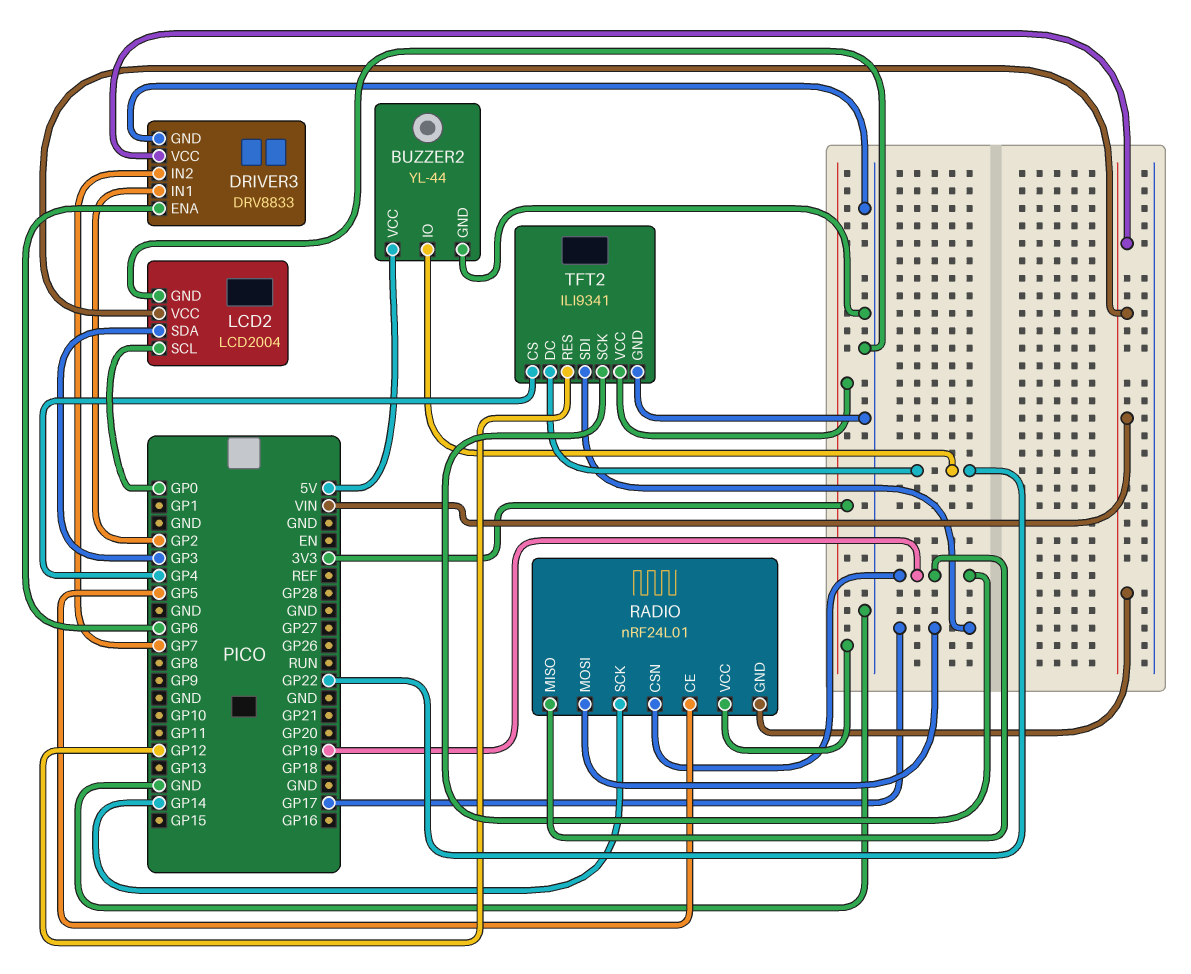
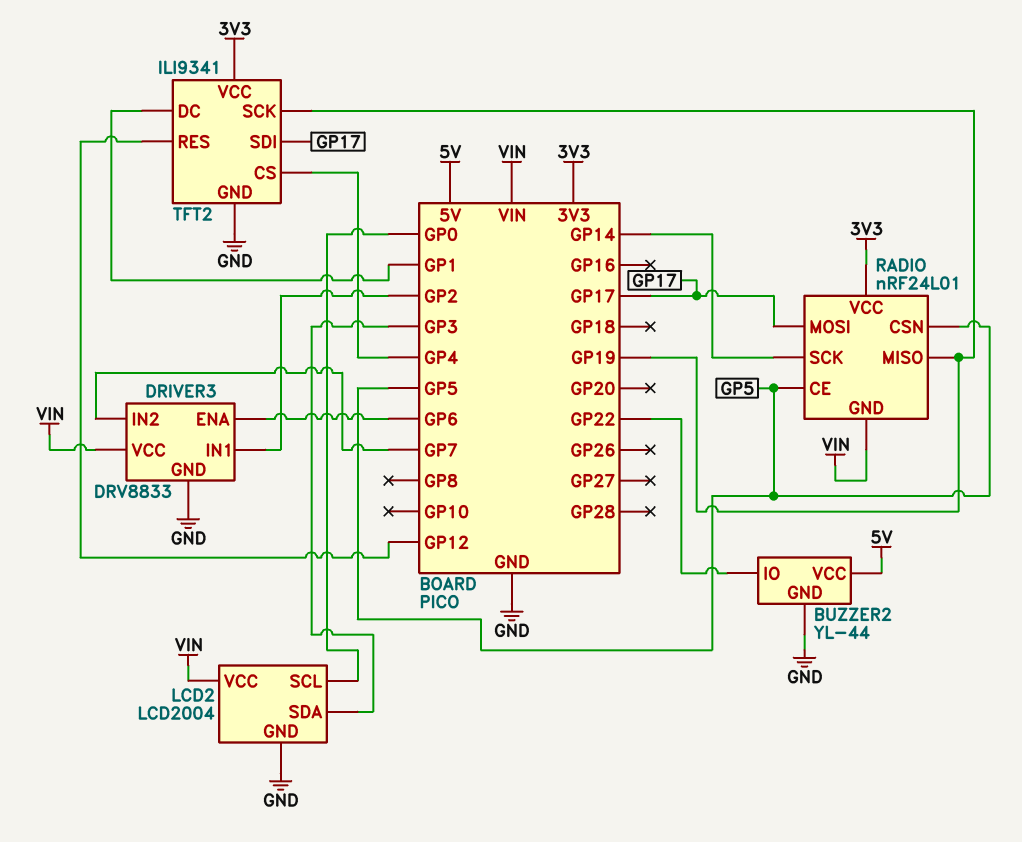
RADIO pin CSN: GP19 -> GP5
TFT2 pin DC: GP22 -> GP1

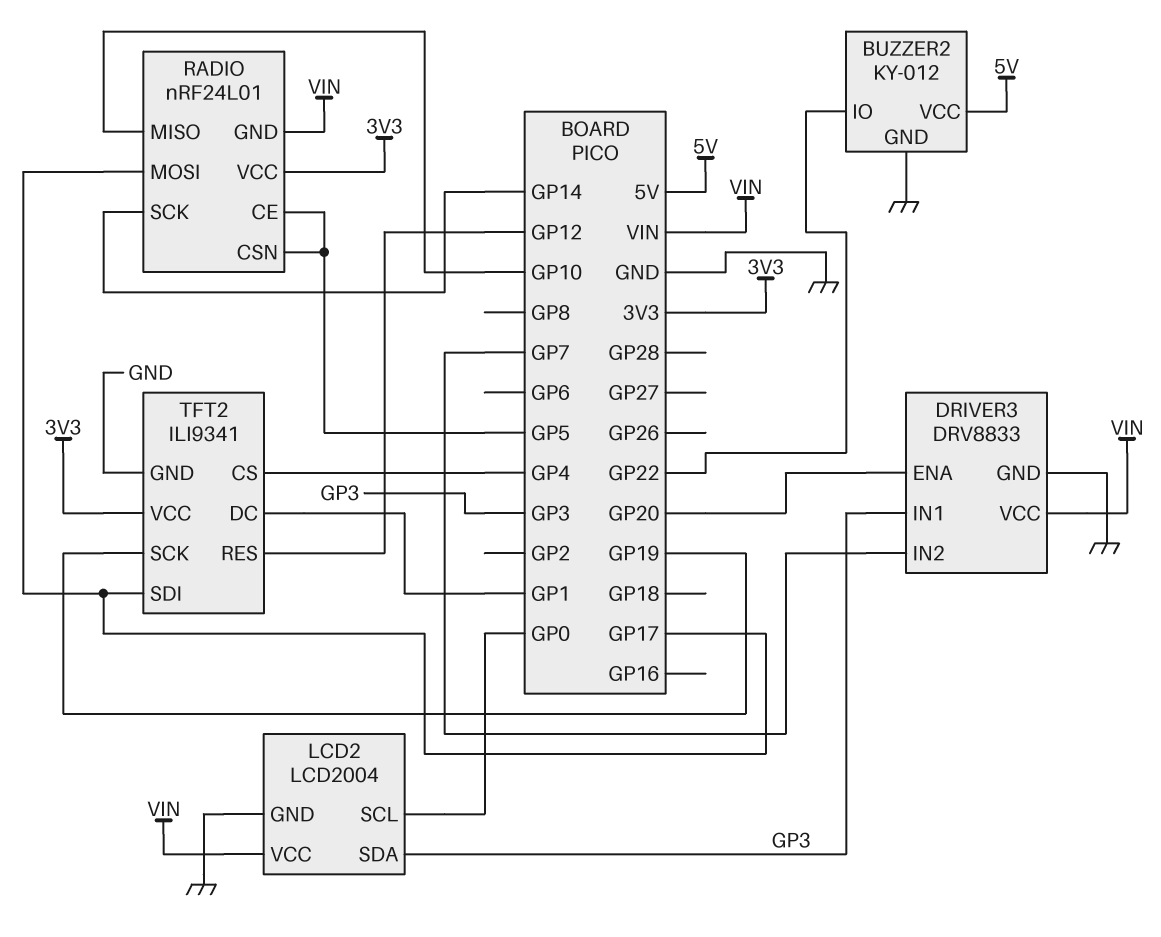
BUZZER2: YL-44 -> KY-012
DRIVER3 pin ENA: GP6 -> GP20
DRIVER3 pin IN1: GP2 -> GP3
RADIO pin MISO: GP19 -> GP10

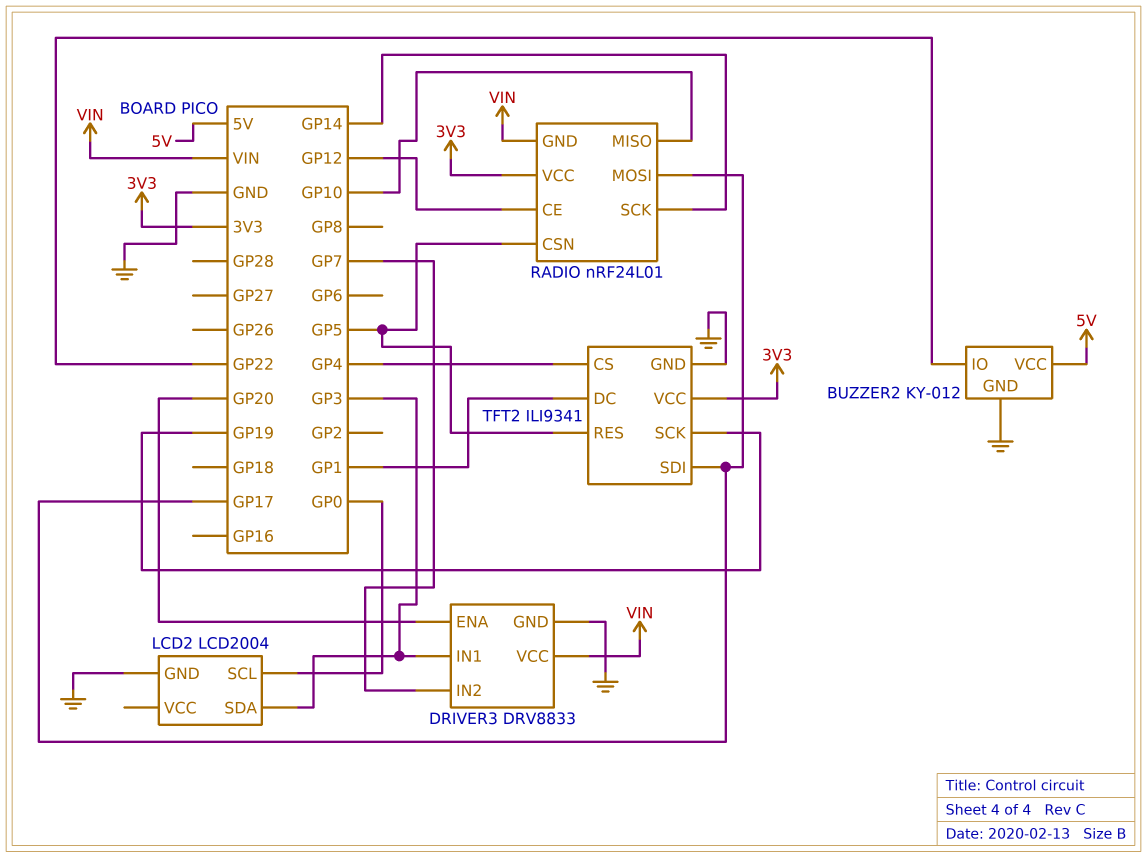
LCD2 pin VCC: VIN -> none
RADIO pin CE: GP5 -> GP12
TFT2 pin RES: GP12 -> GP5

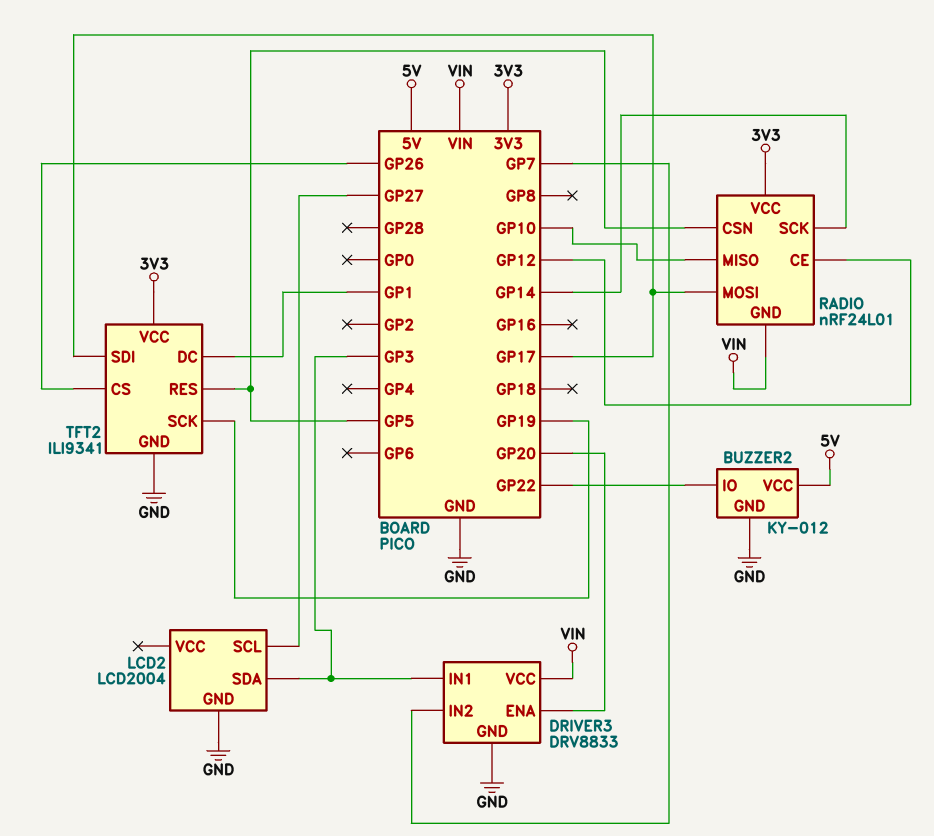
LCD2 pin SCL: GP0 -> GP27
TFT2 pin CS: GP4 -> GP26

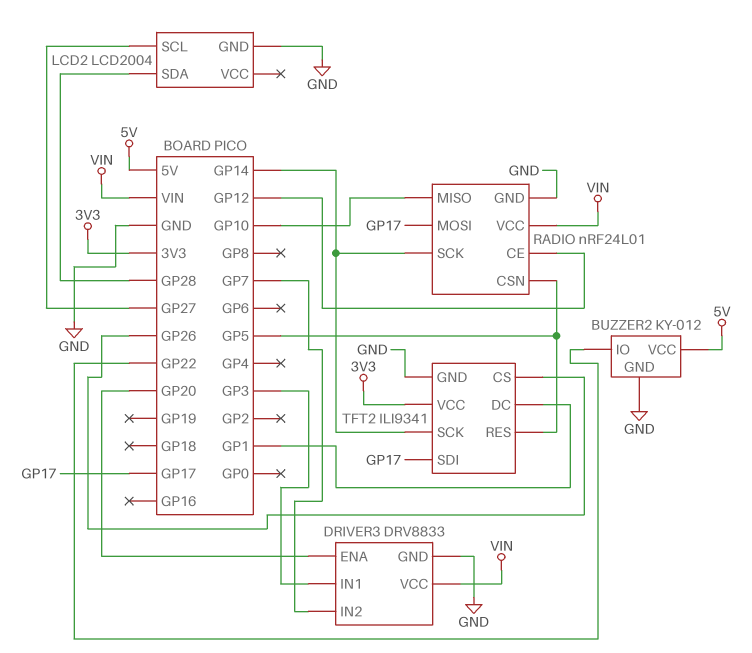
LCD2 pin SDA: GP3 -> GP28
RADIO pin GND: VIN -> GND
RADIO pin VCC: 3V3 -> VIN
TFT2 pin SCK: GP19 -> GP14

